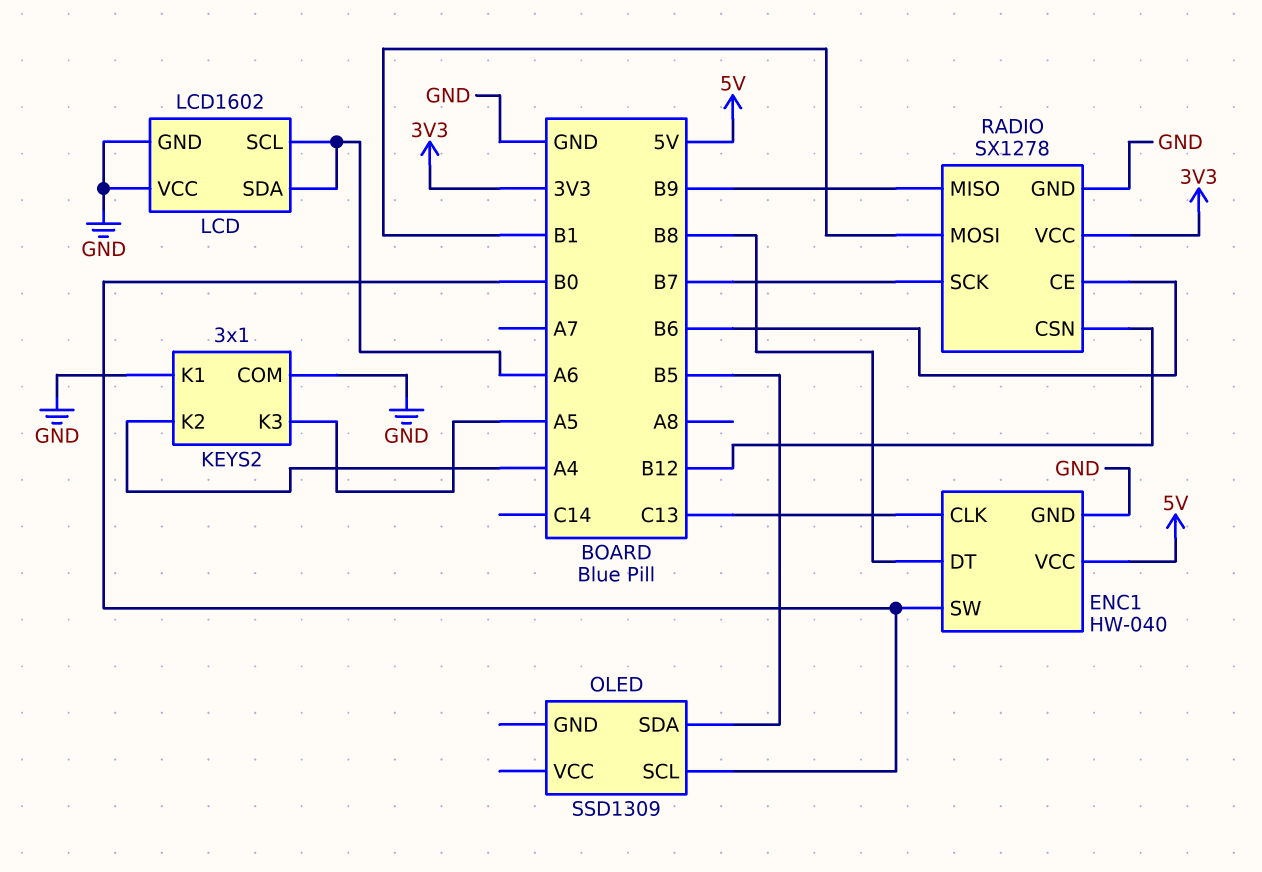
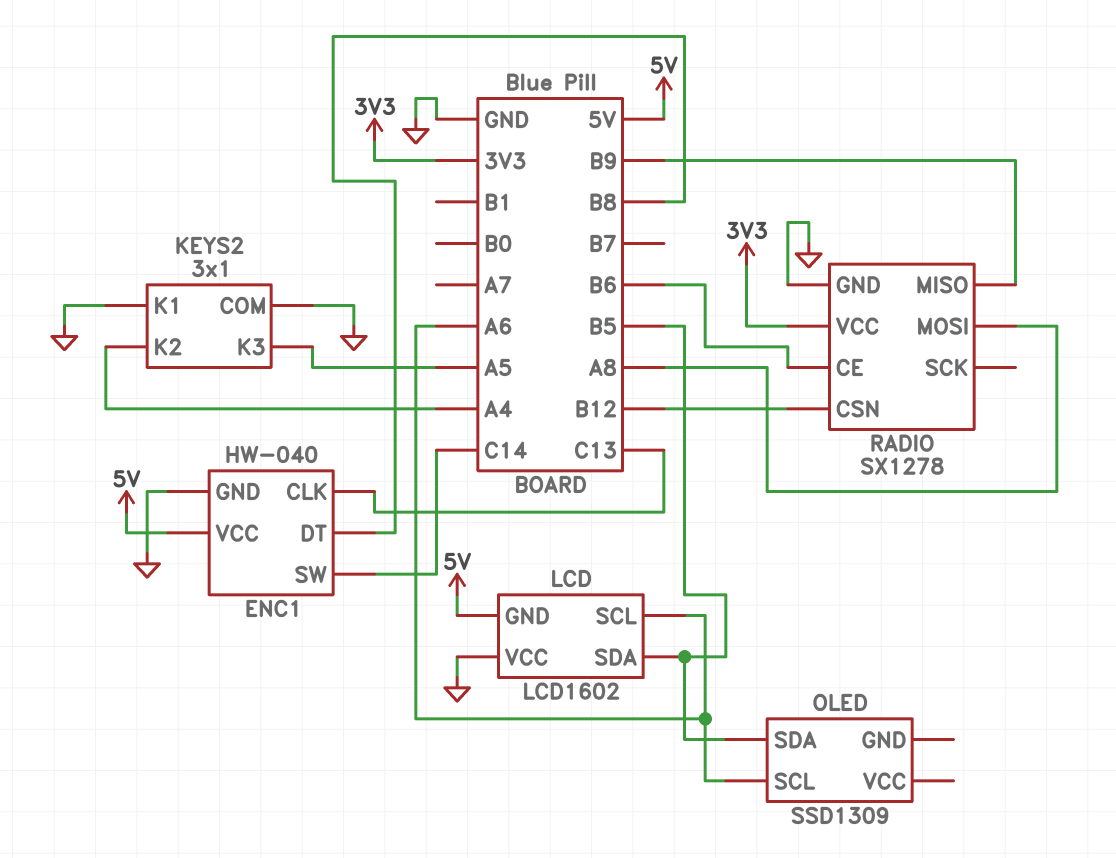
ENC1 pin SW: B0 -> C14
LCD pin GND: GND -> 5V
LCD pin SDA: A6 -> B5
OLED pin SCL: B0 -> A6
RADIO pin MOSI: B1 -> A8
RADIO pin SCK: B7 -> none

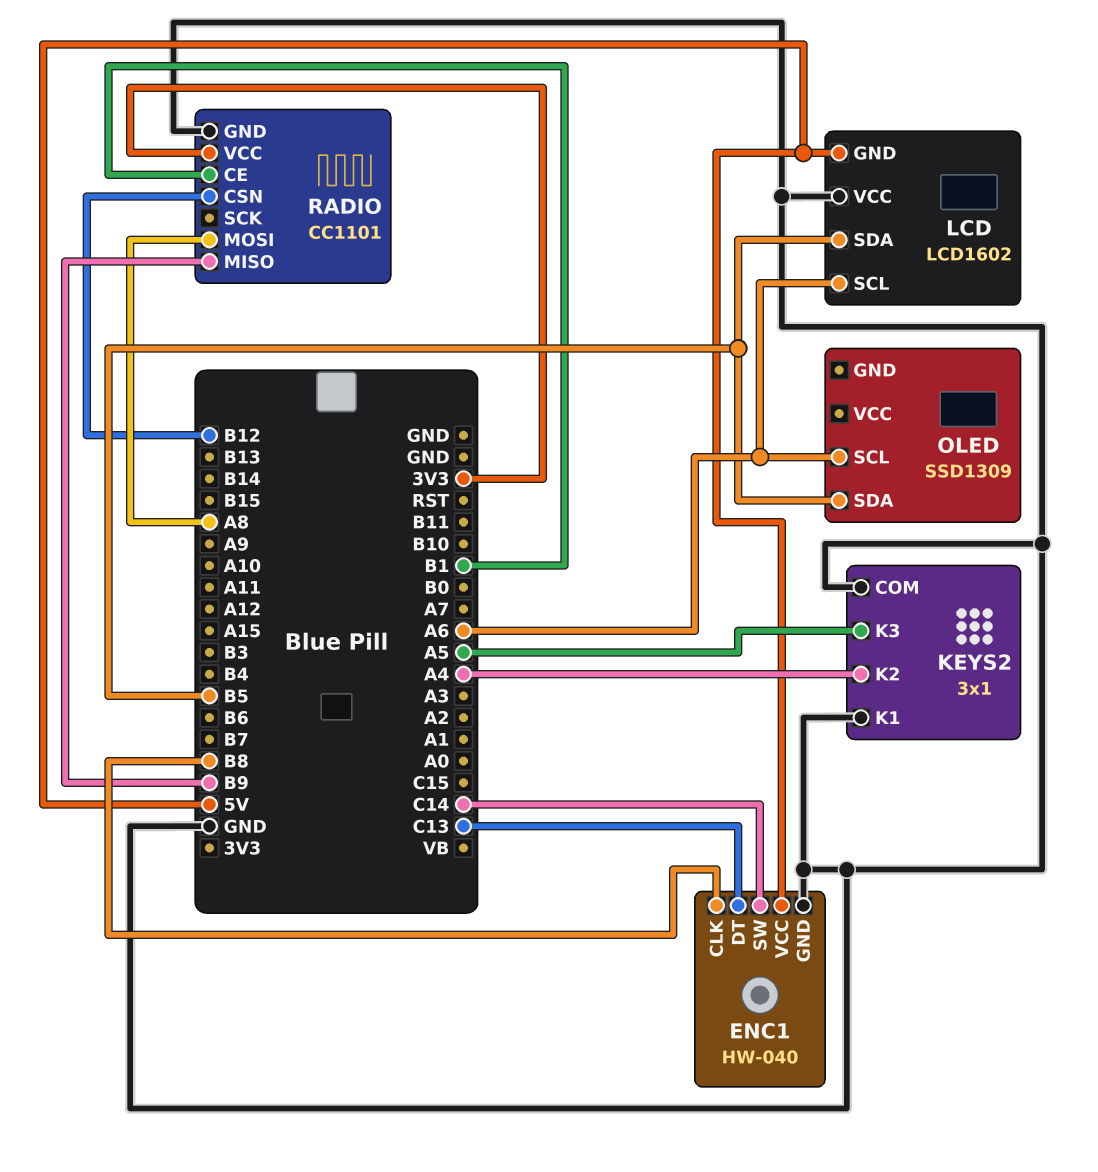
ENC1 pin CLK: C13 -> B8
ENC1 pin DT: B8 -> C13
RADIO: SX1278 -> CC1101
RADIO pin CE: B6 -> B1

